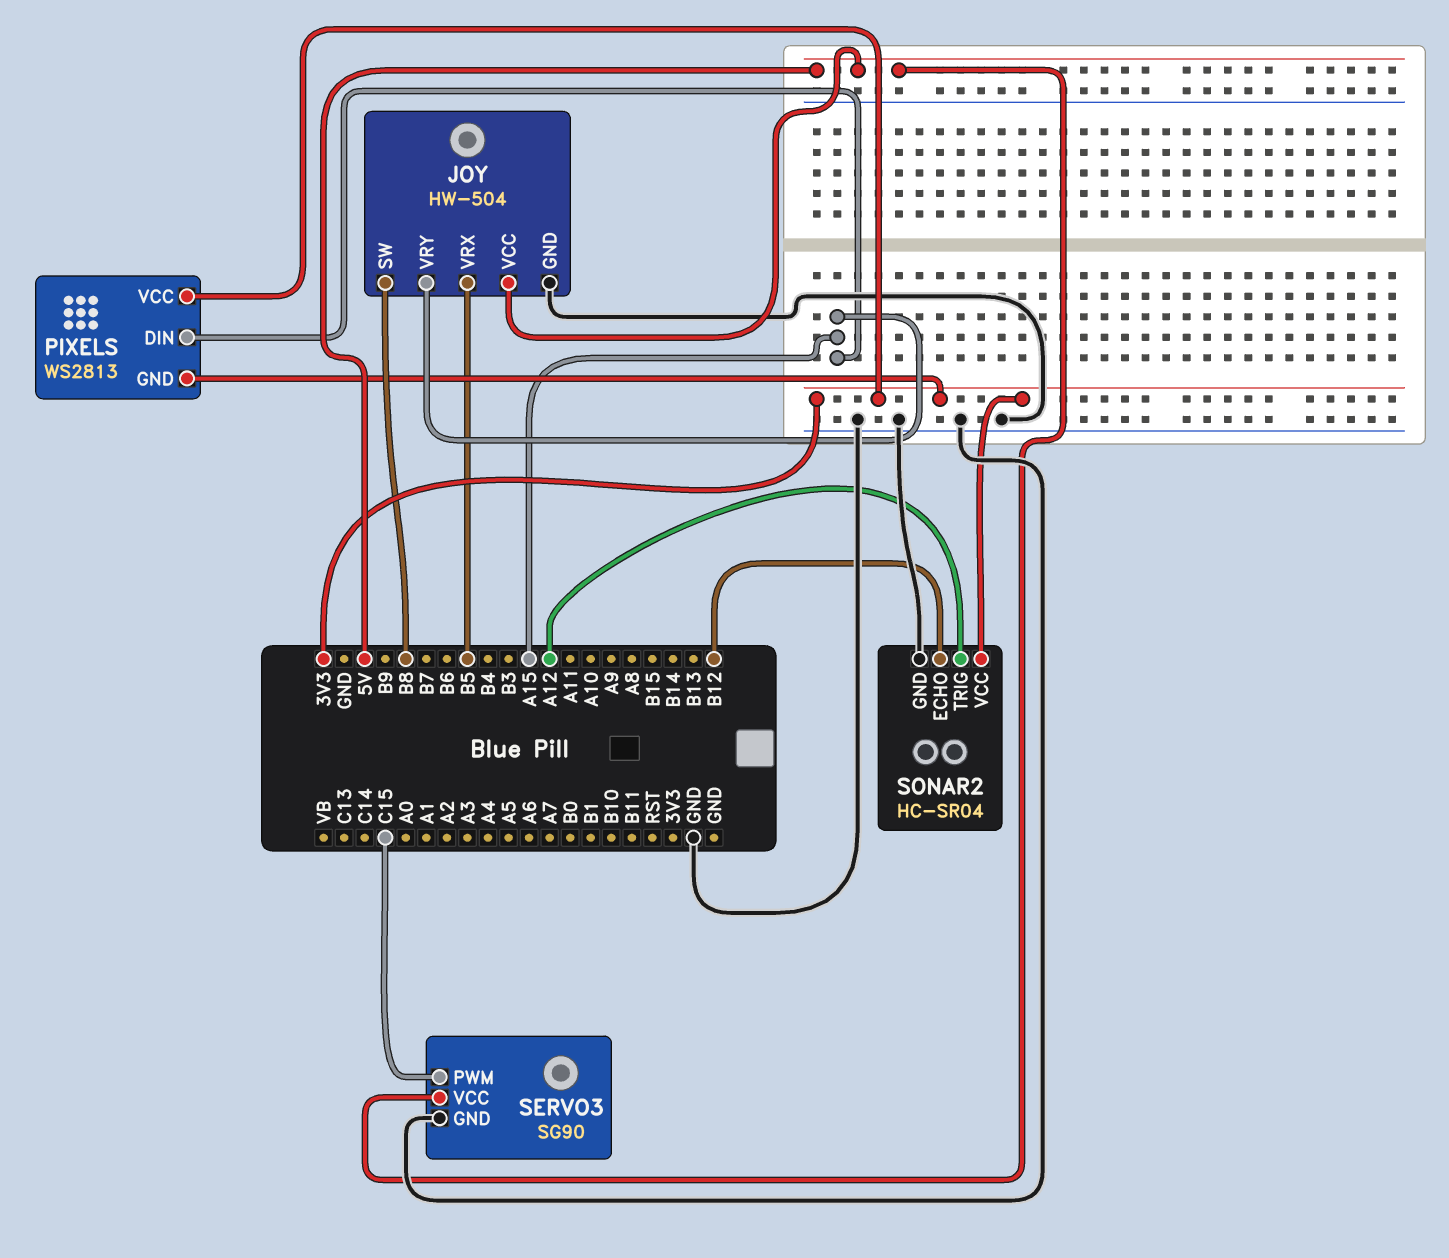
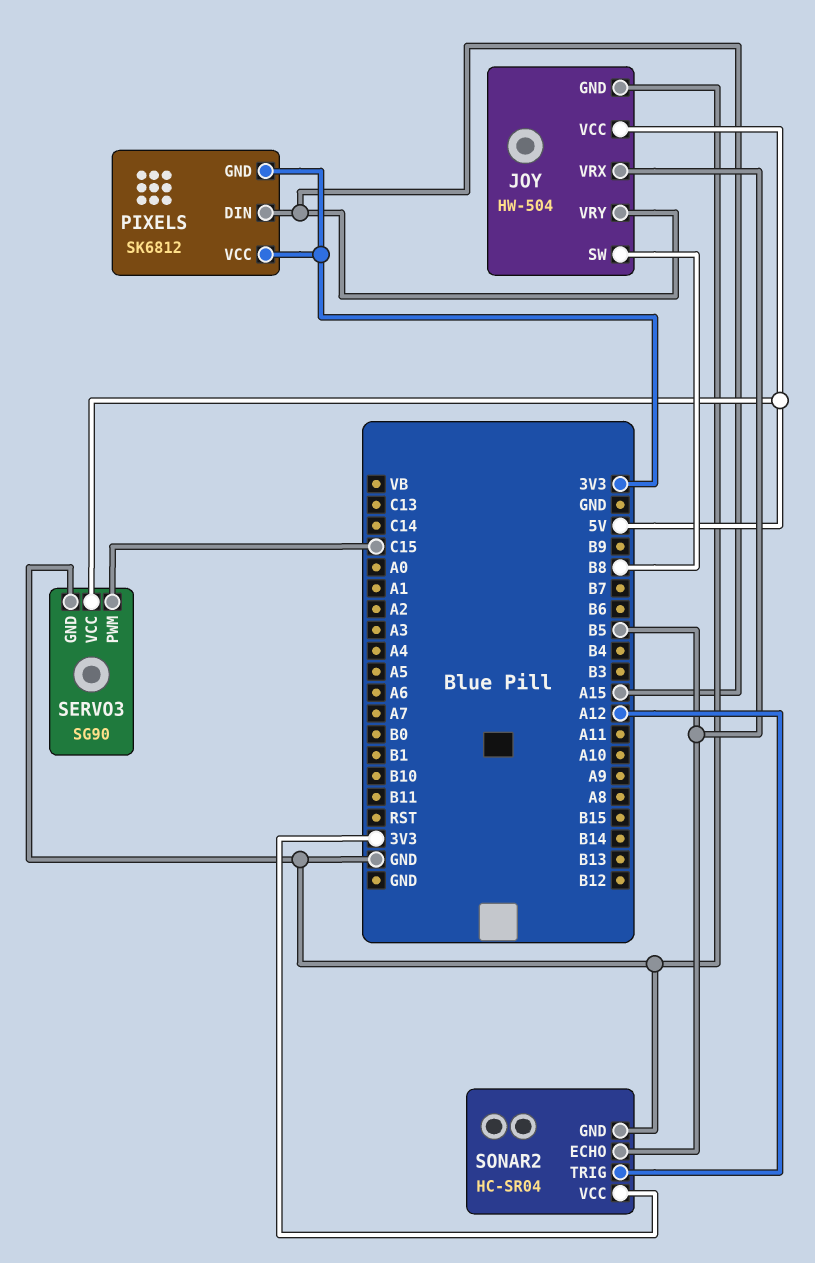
PIXELS: WS2813 -> SK6812
SONAR2 pin ECHO: B12 -> B5

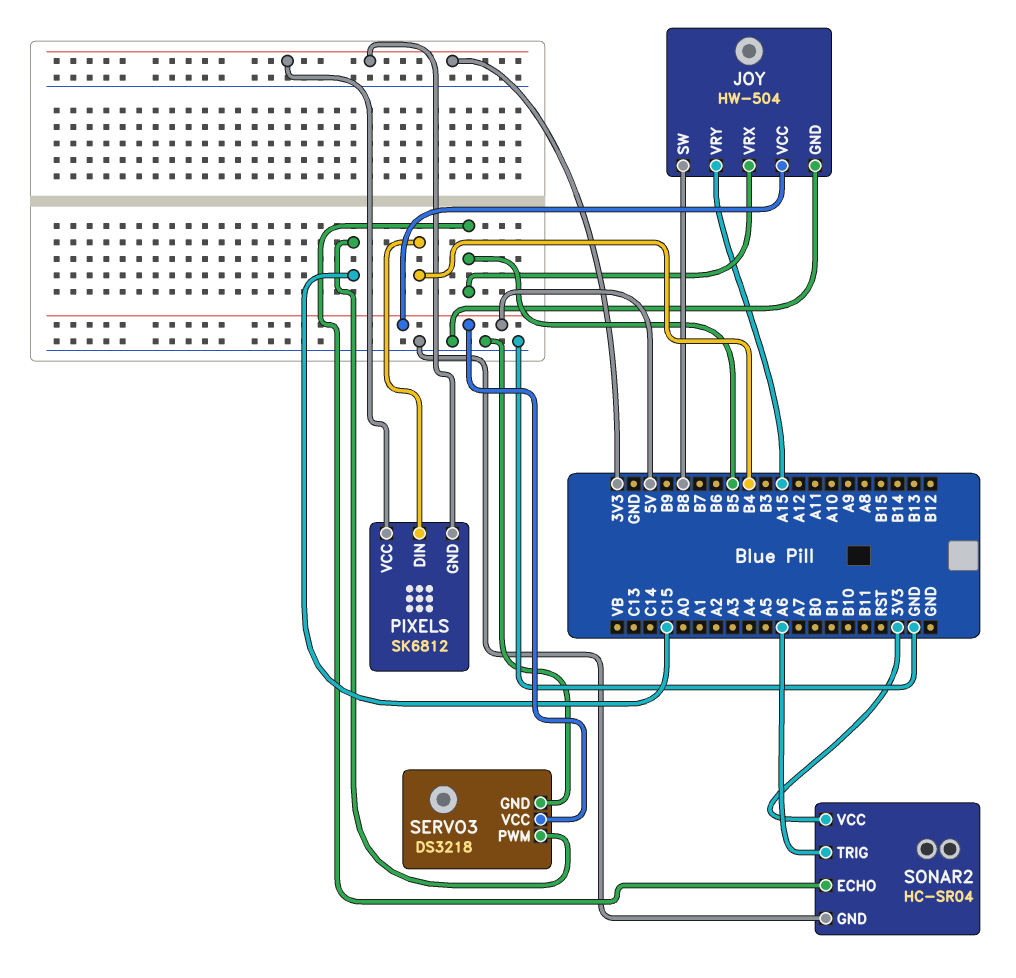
PIXELS pin DIN: A15 -> B4
SERVO3: SG90 -> DS3218
SONAR2 pin TRIG: A12 -> A6

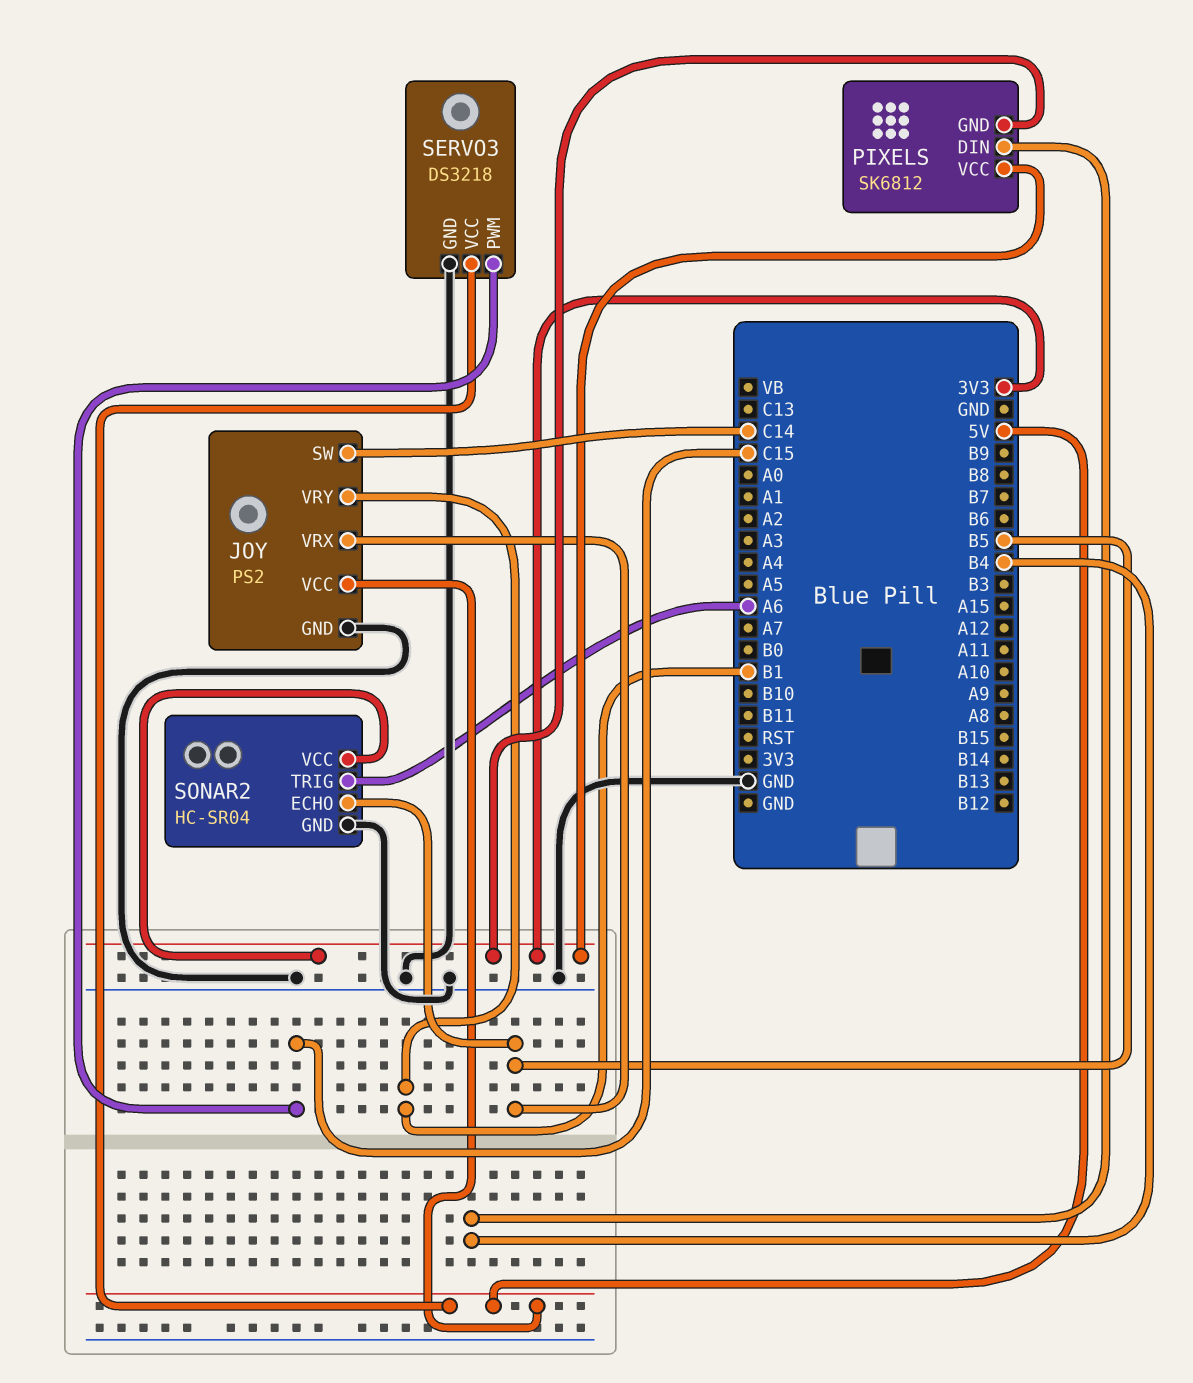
JOY: HW-504 -> PS2
JOY pin SW: B8 -> C14
JOY pin VRY: A15 -> B1

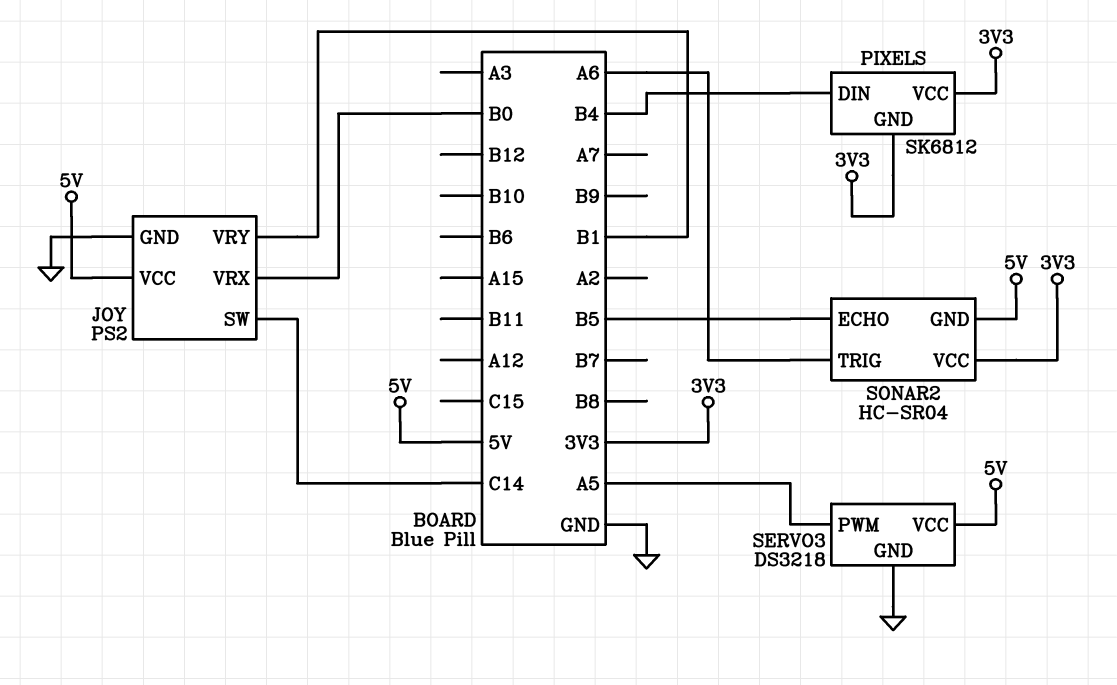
JOY pin VRX: B5 -> B0
SERVO3 pin PWM: C15 -> A5
SONAR2 pin GND: GND -> 5V

